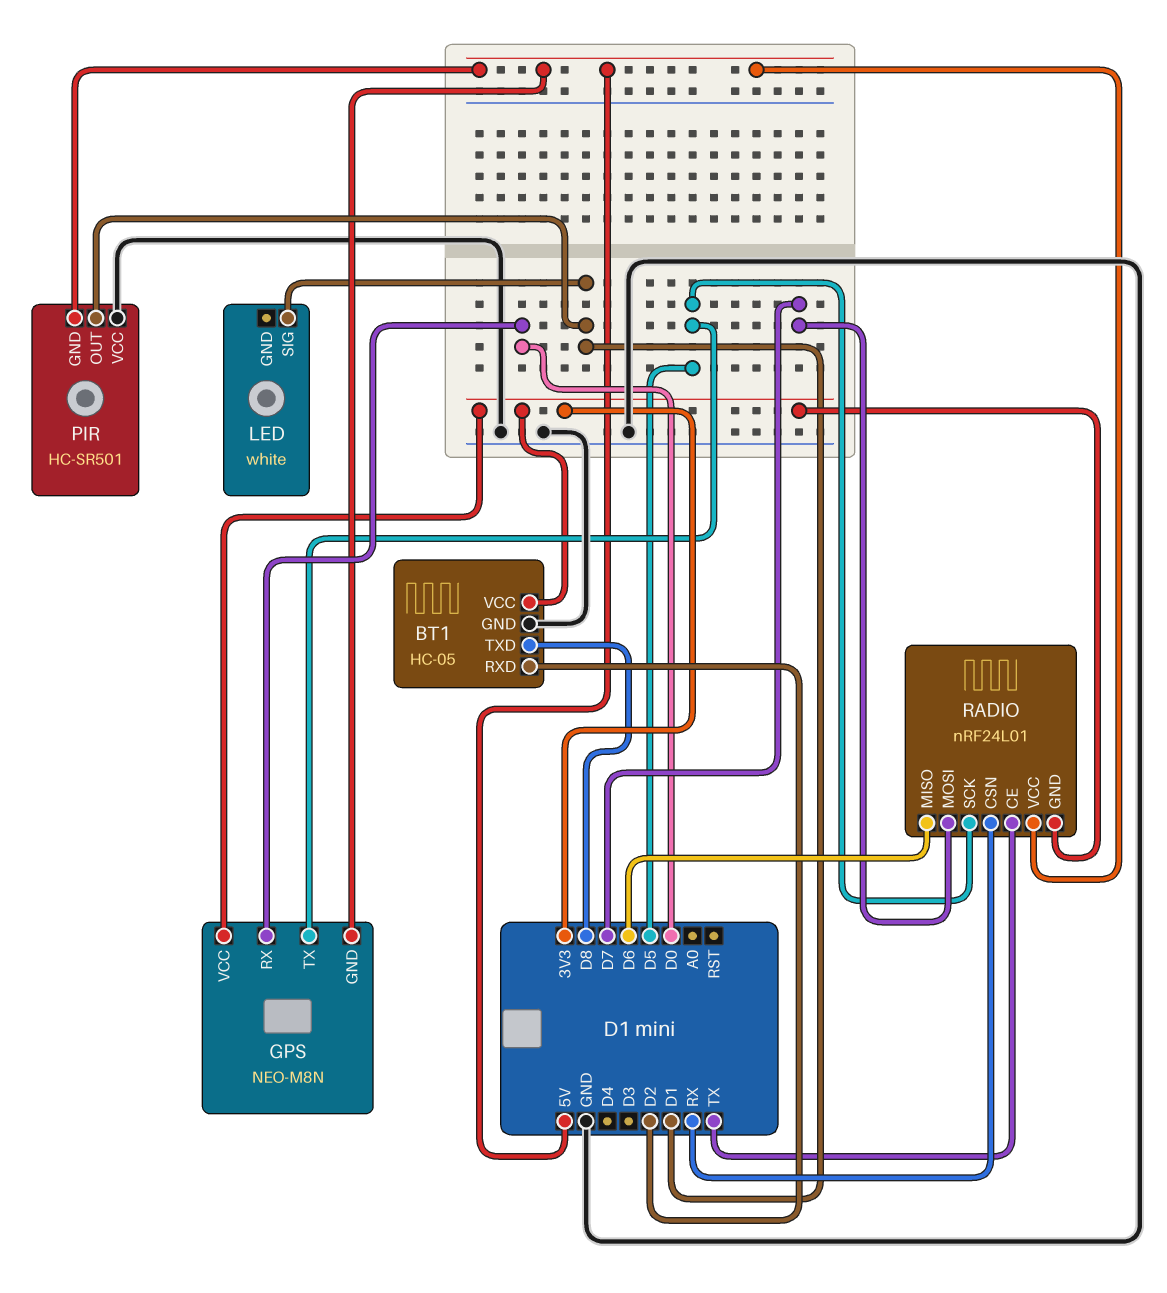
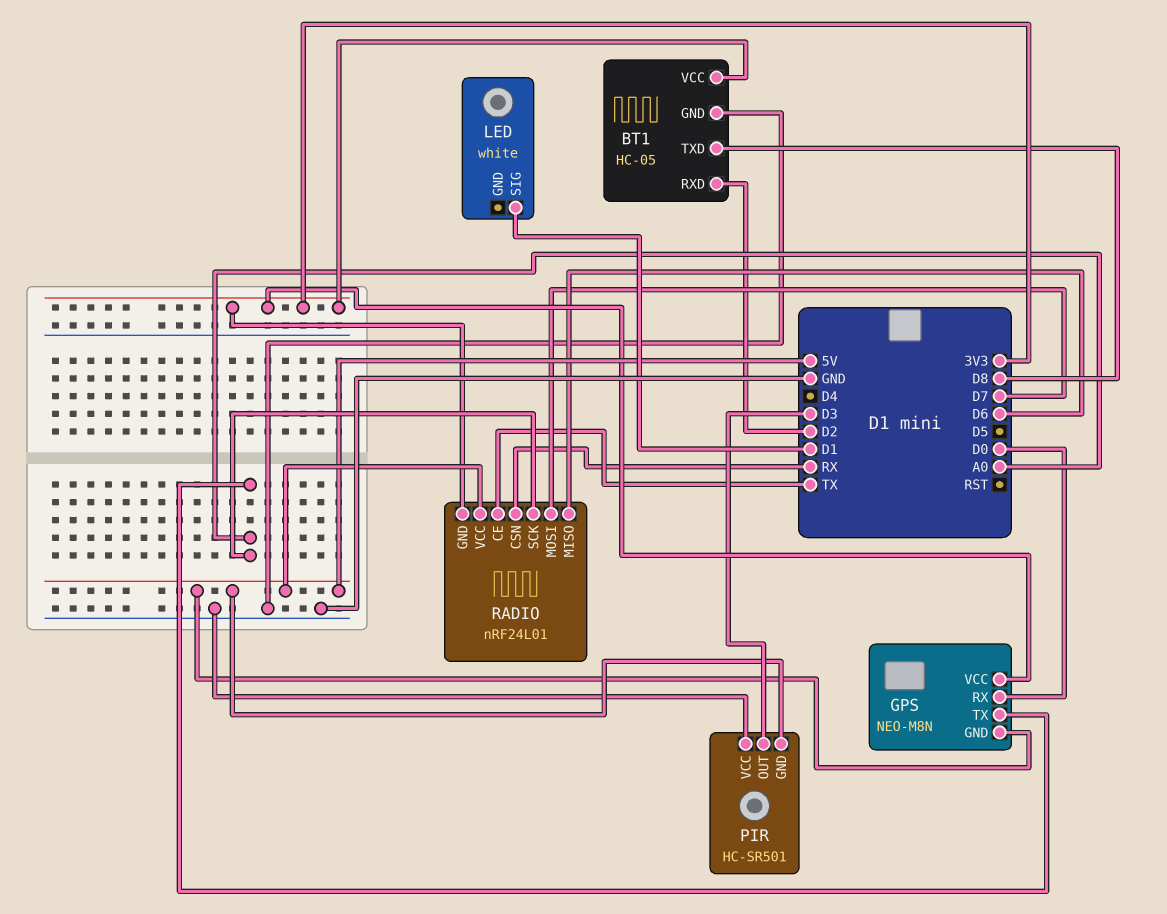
GPS pin TX: D5 -> A0
PIR pin OUT: D1 -> D3
RADIO pin SCK: D5 -> A0

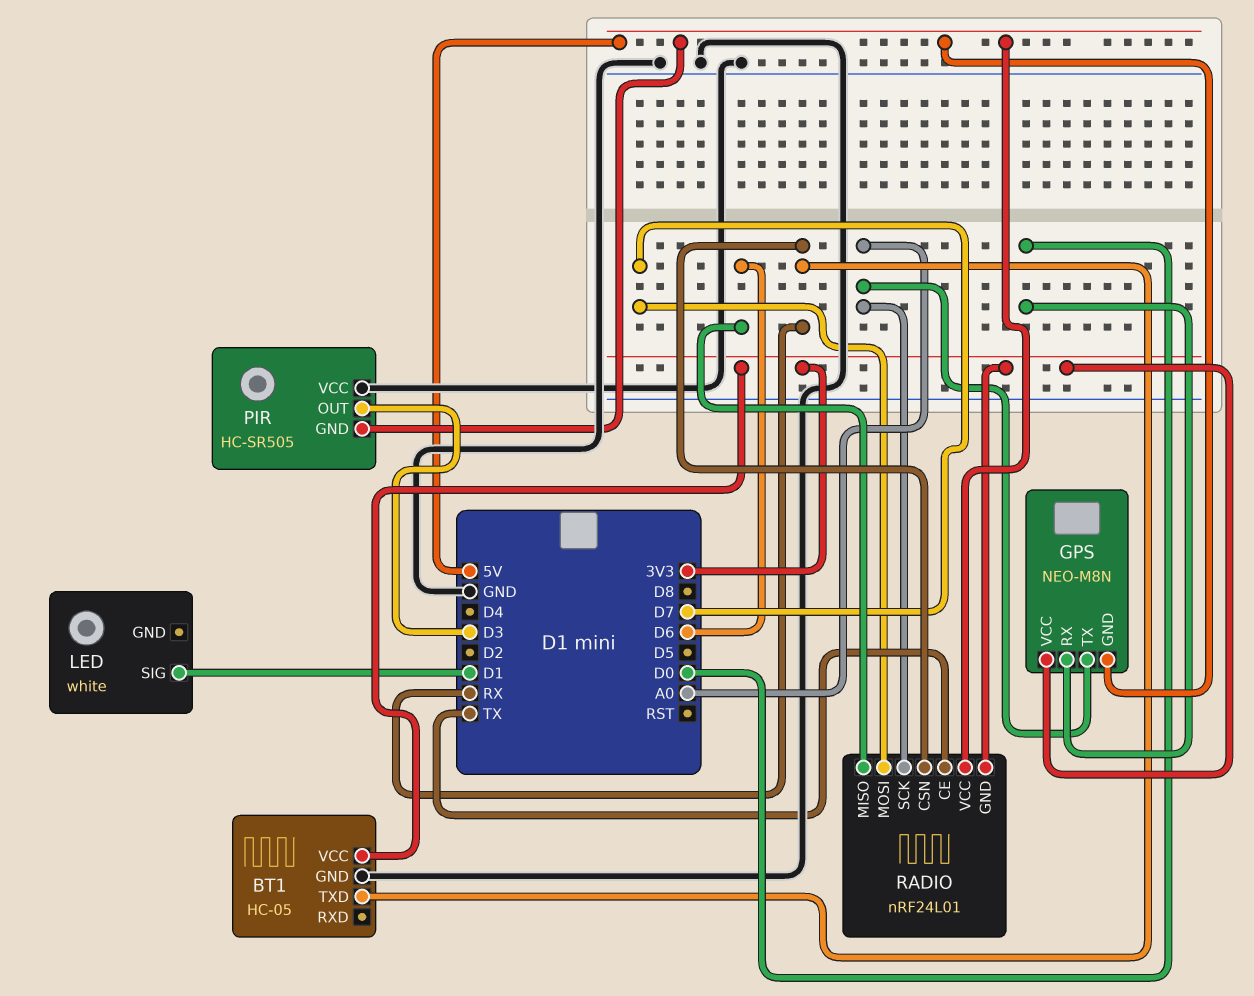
BT1 pin RXD: D2 -> none
BT1 pin TXD: D8 -> RX
PIR: HC-SR501 -> HC-SR505

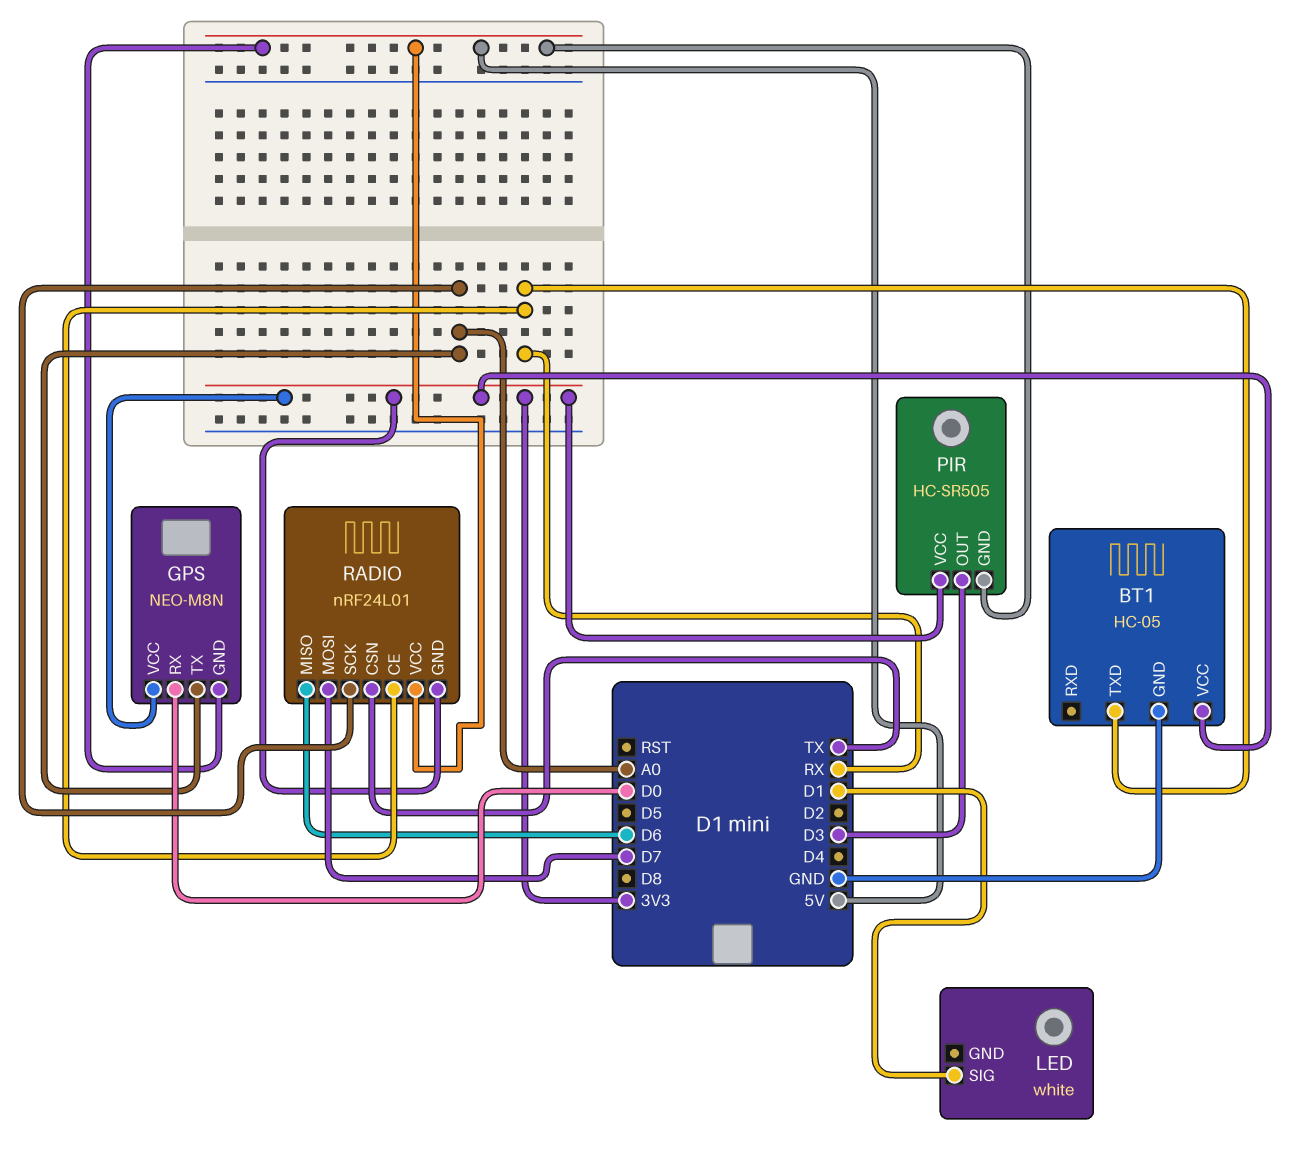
PIR pin VCC: GND -> 3V3
RADIO pin CE: TX -> RX
RADIO pin CSN: RX -> TX

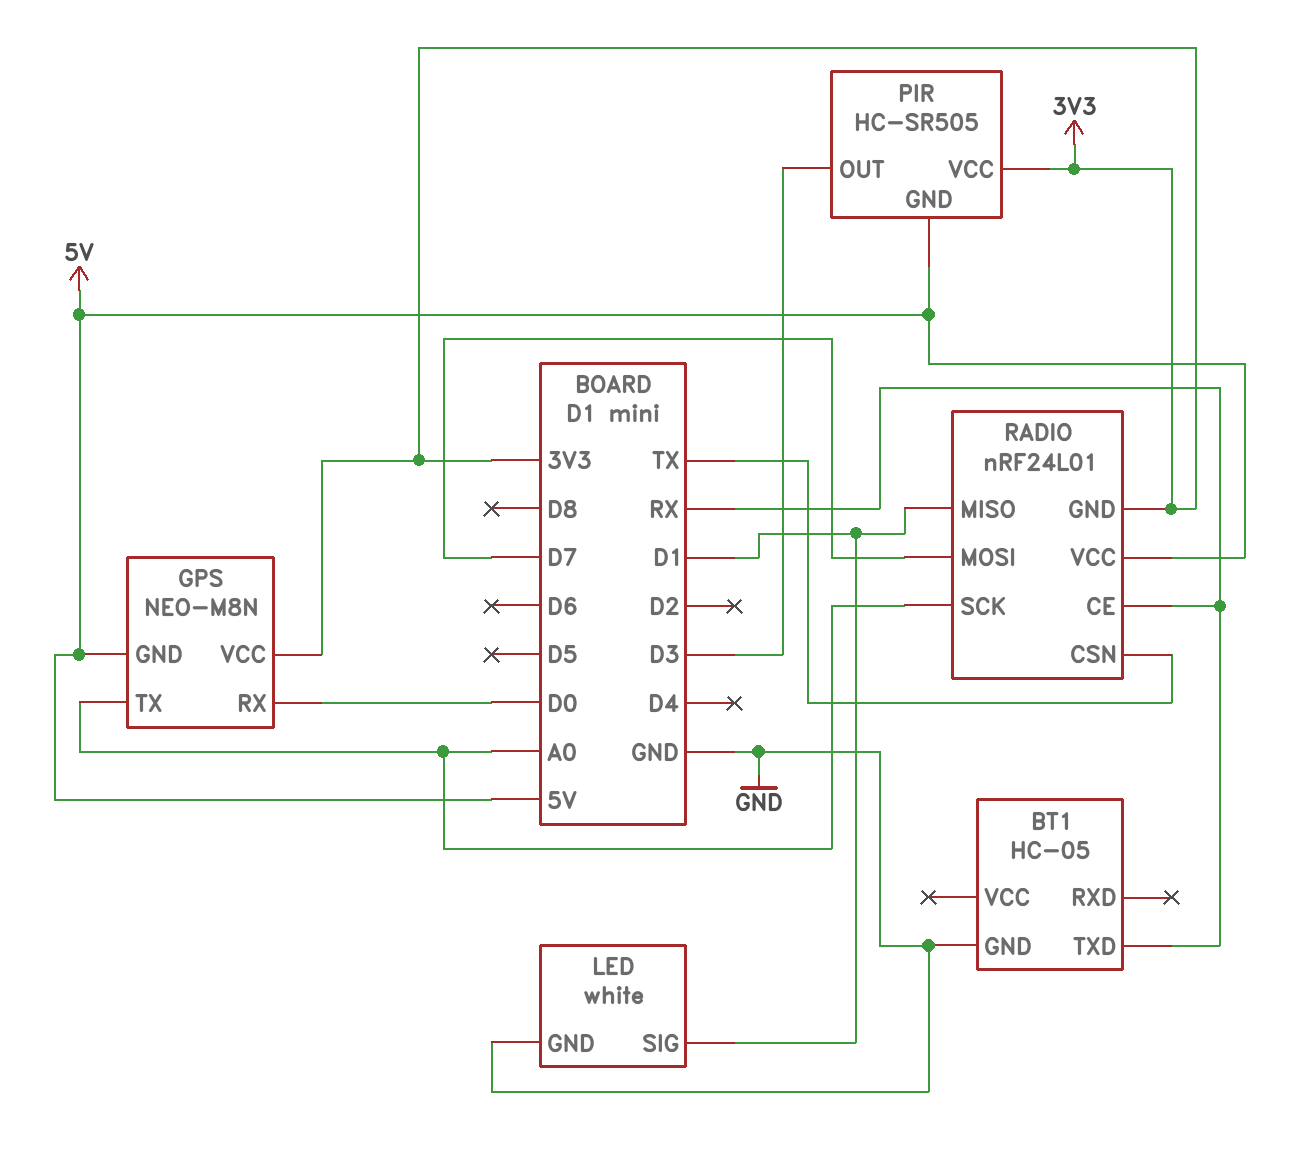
BT1 pin VCC: 3V3 -> none
LED pin GND: none -> GND
RADIO pin MISO: D6 -> D1

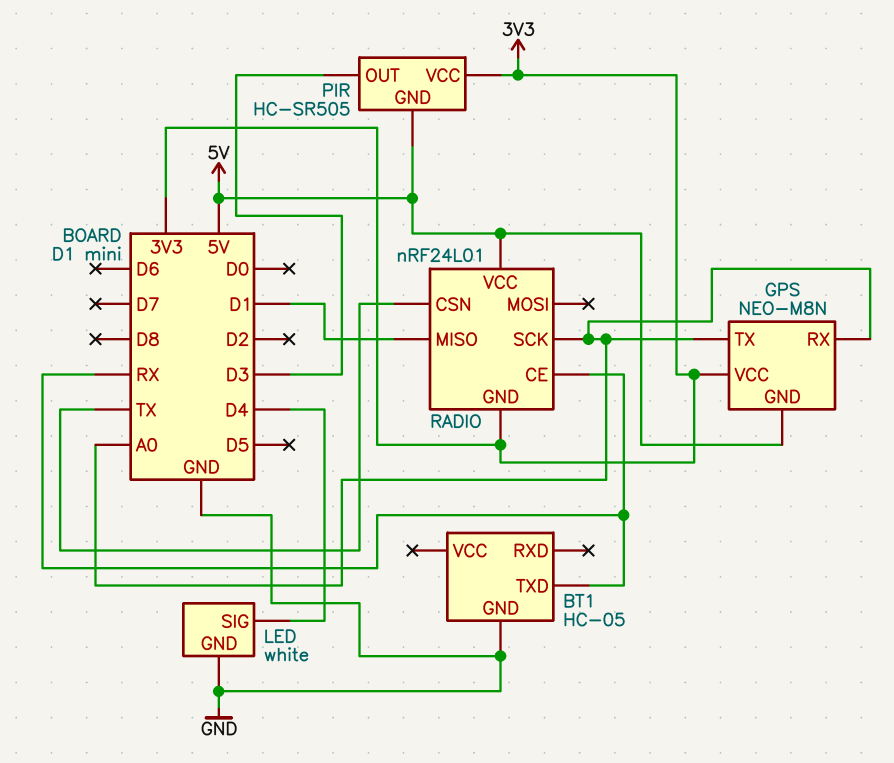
GPS pin RX: D0 -> A0
LED pin SIG: D1 -> D4
RADIO pin MOSI: D7 -> none

